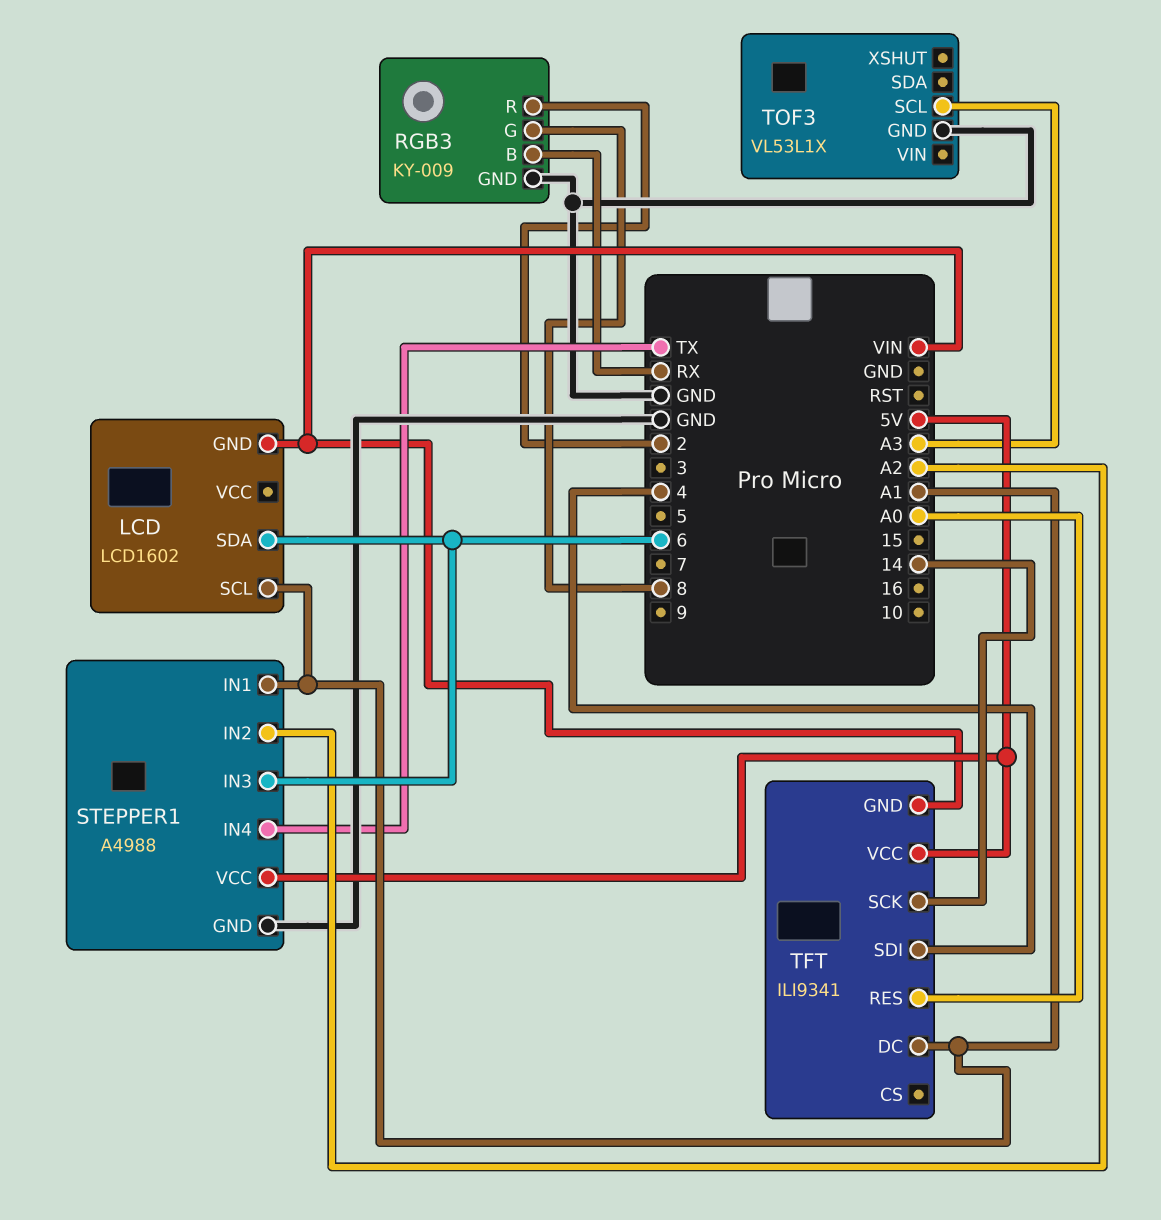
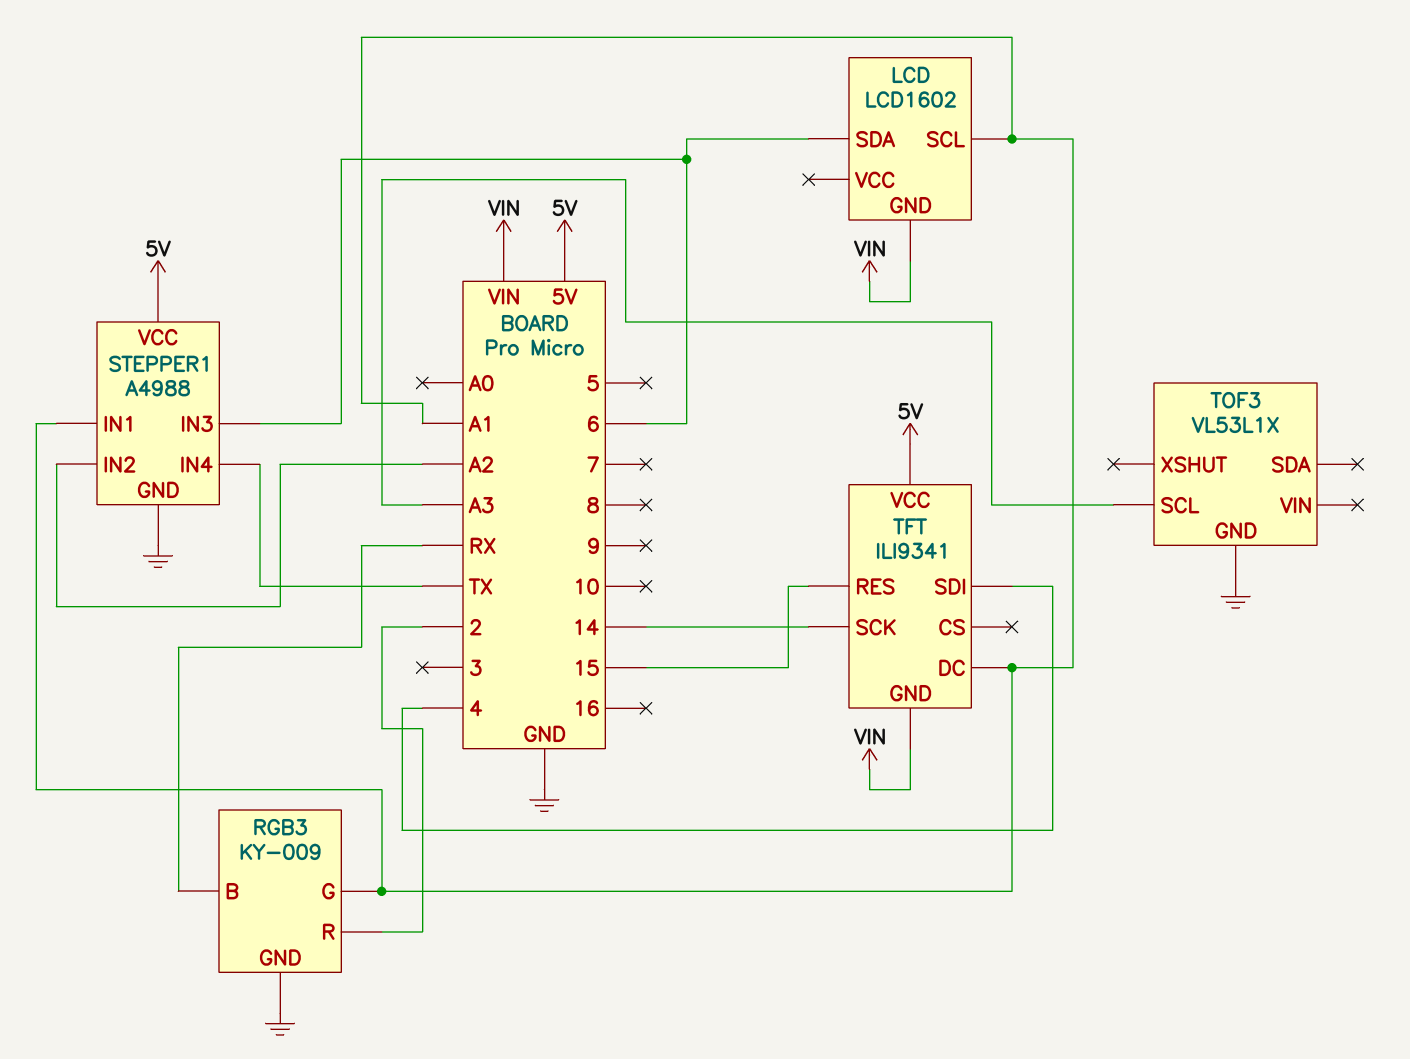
RGB3 pin G: 8 -> A1
TFT pin RES: A0 -> 15

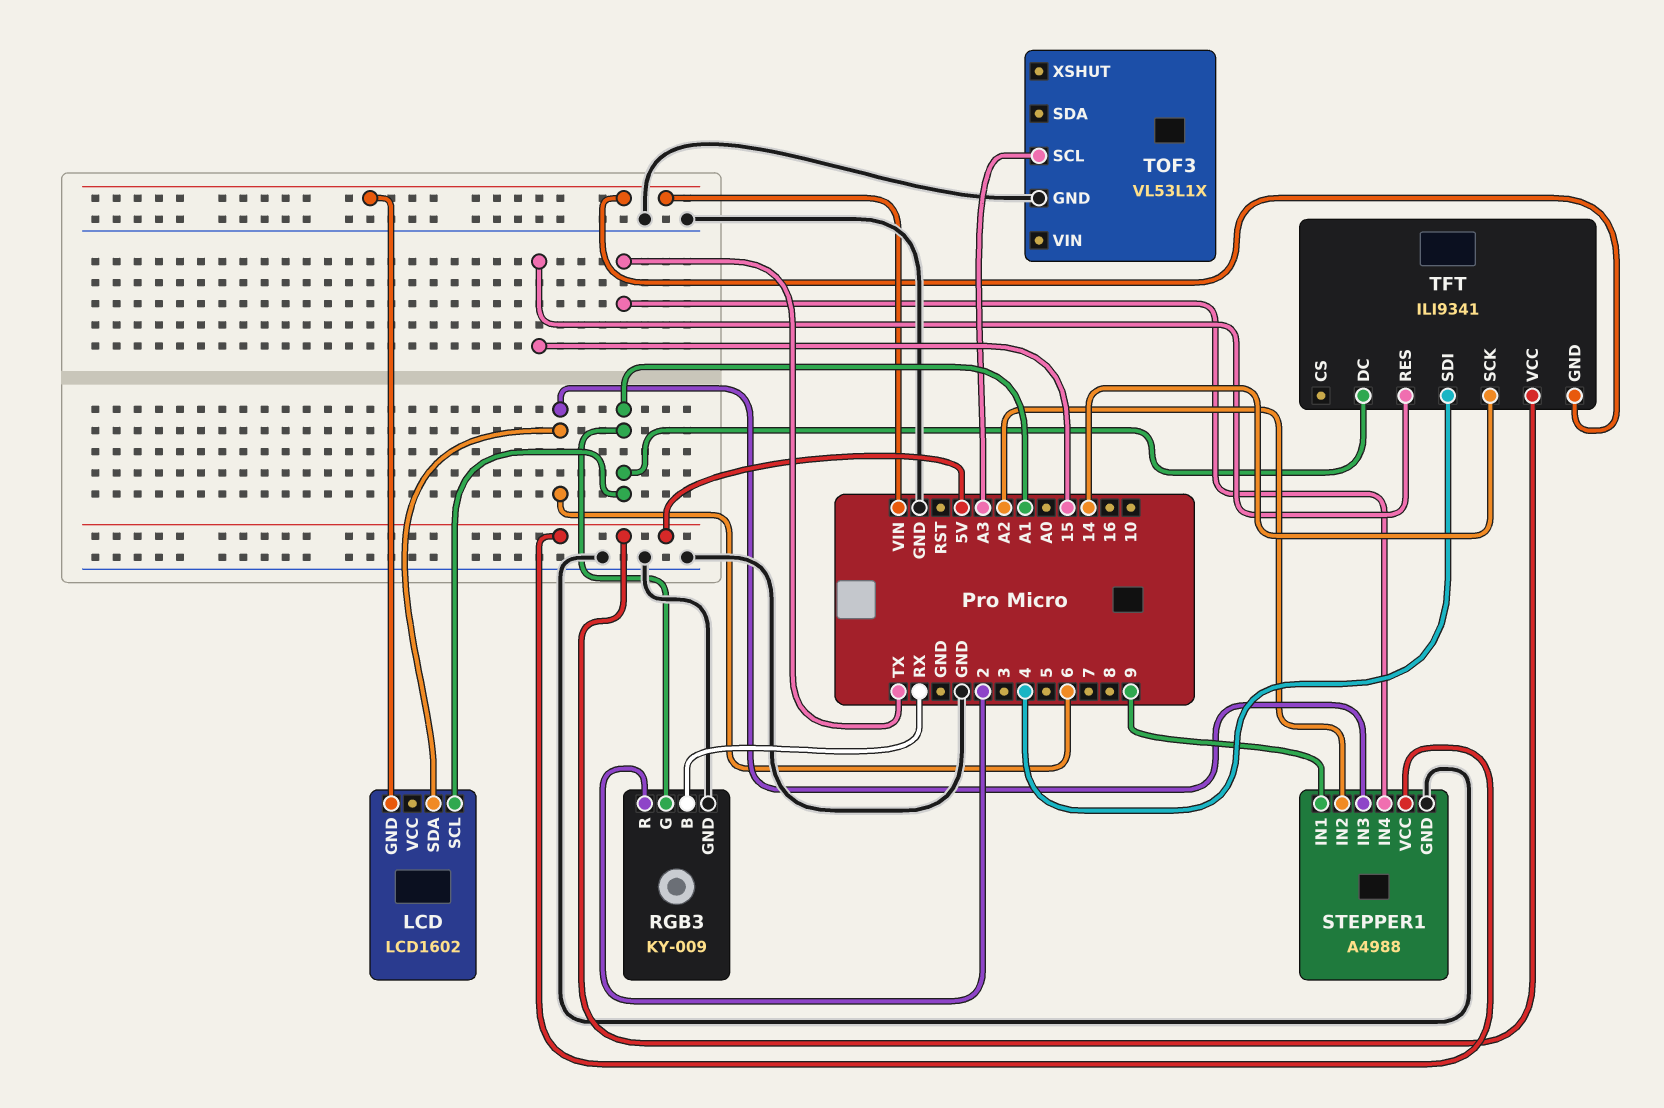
STEPPER1 pin IN1: A1 -> 9

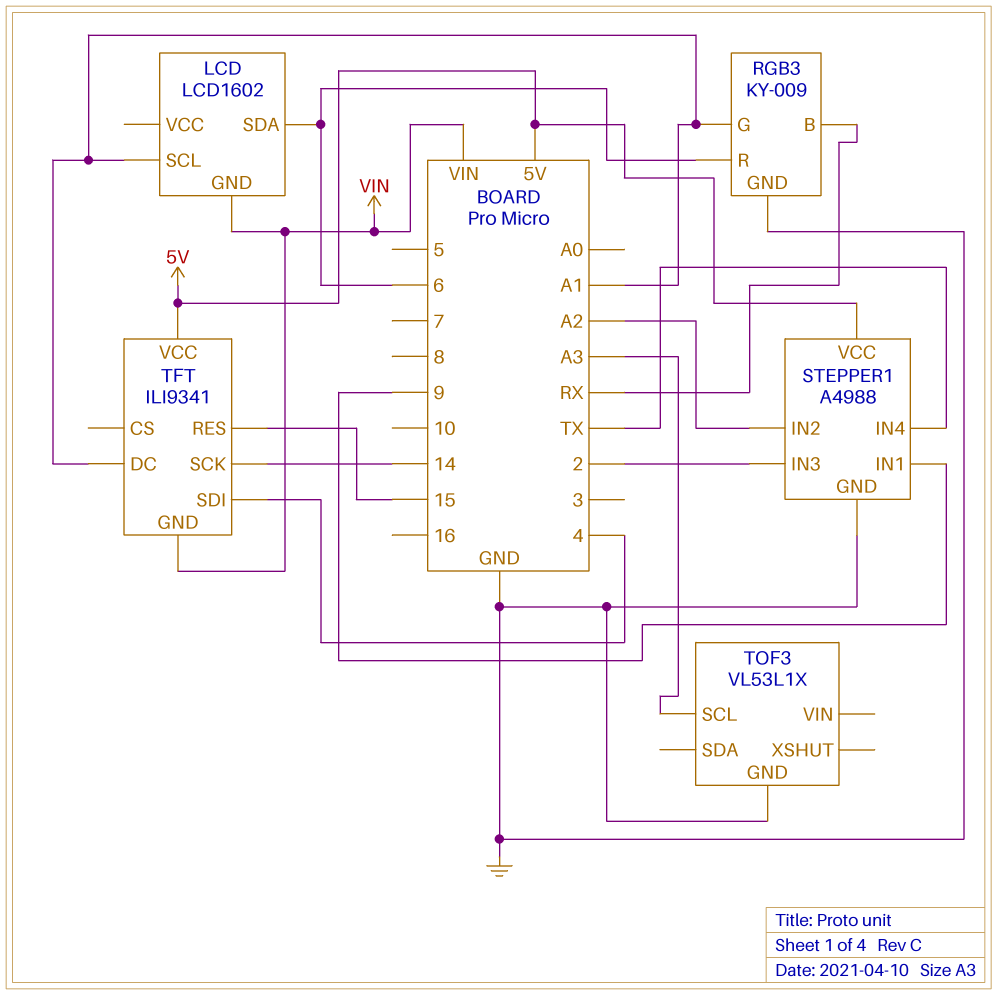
RGB3 pin R: 2 -> 6
STEPPER1 pin IN3: 6 -> 2

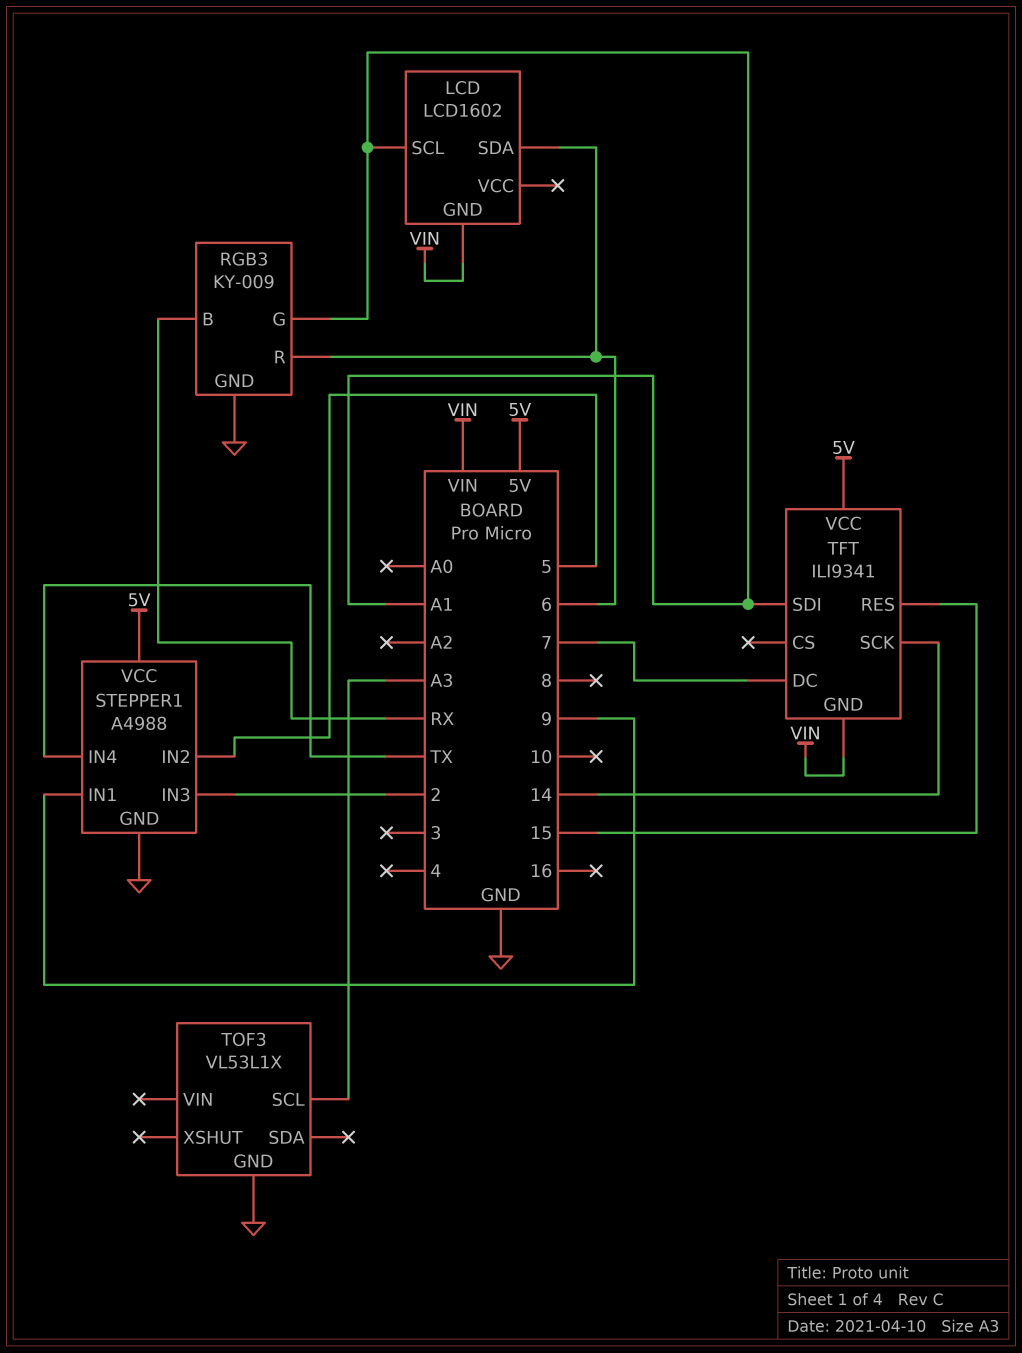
STEPPER1 pin IN2: A2 -> 5
TFT pin DC: A1 -> 7
TFT pin SDI: 4 -> A1

